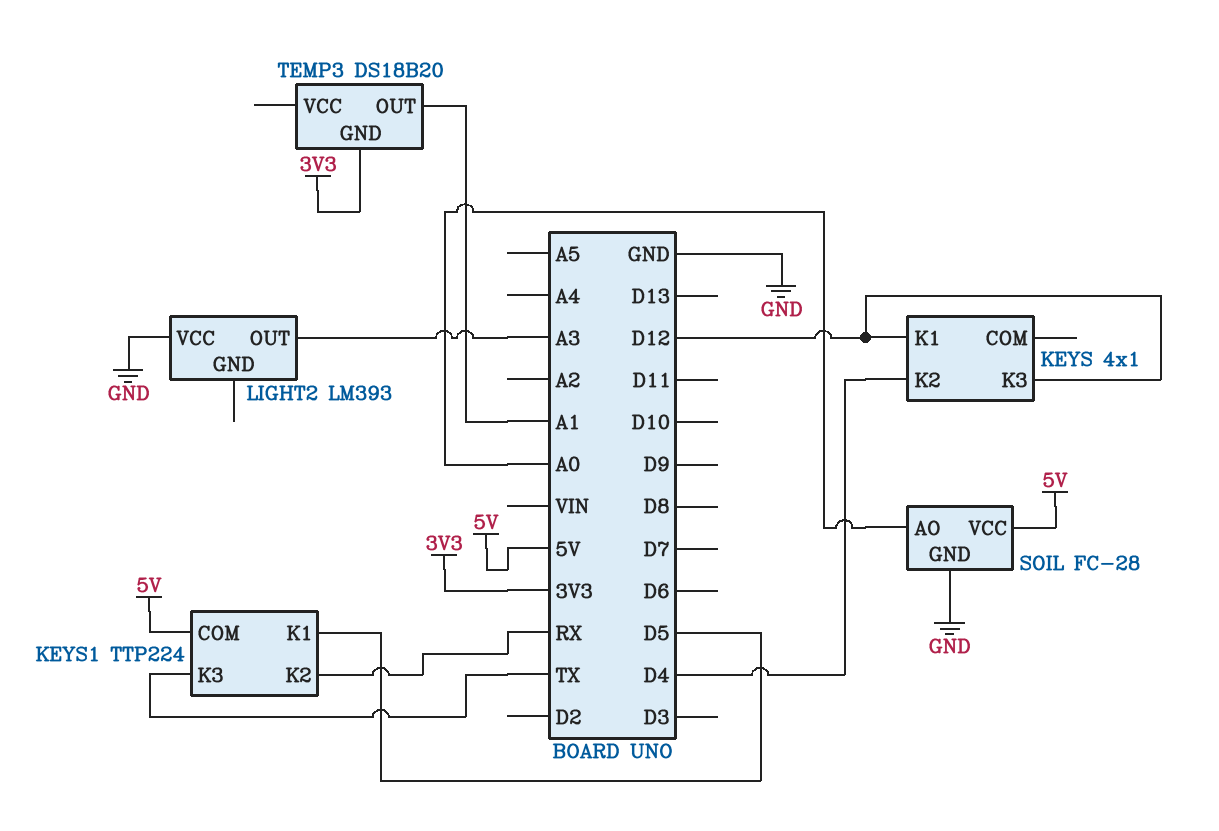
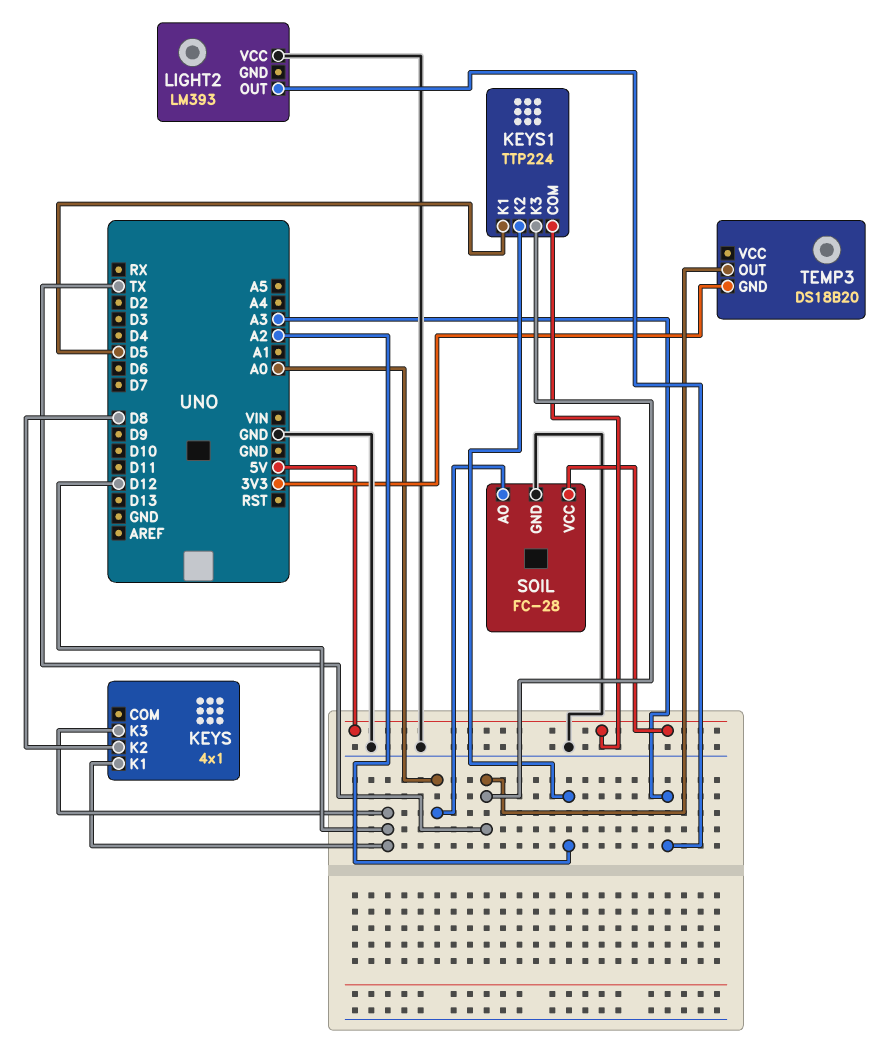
KEYS pin K2: D4 -> D8
KEYS1 pin K2: RX -> A2
TEMP3 pin OUT: A1 -> TX

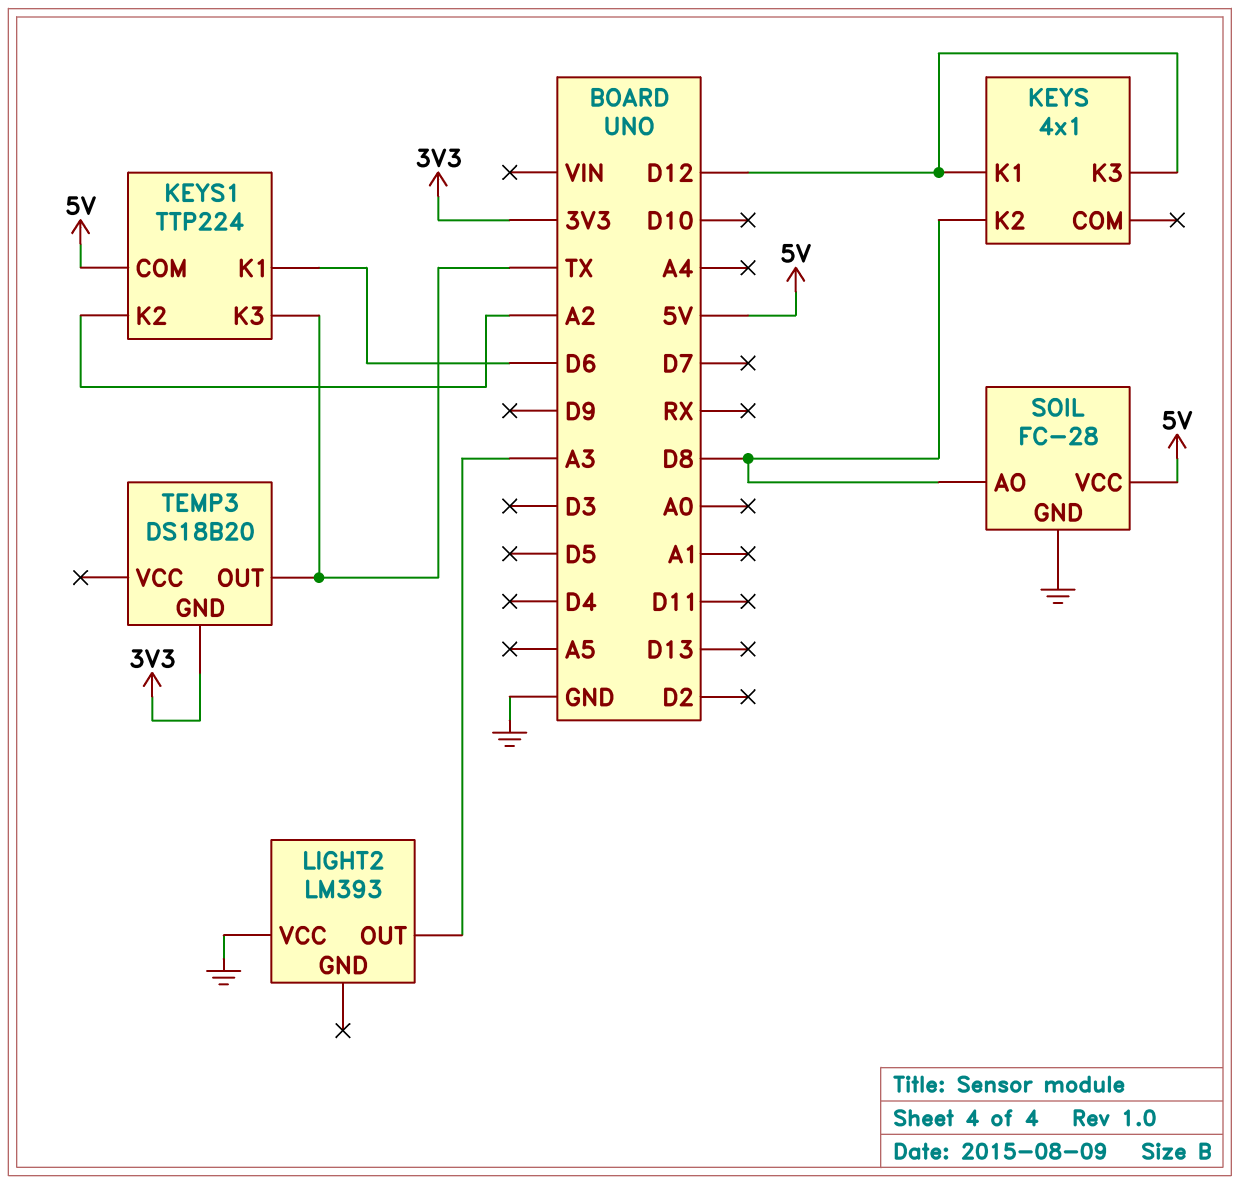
KEYS1 pin K1: D5 -> D6
SOIL pin AO: A0 -> D8

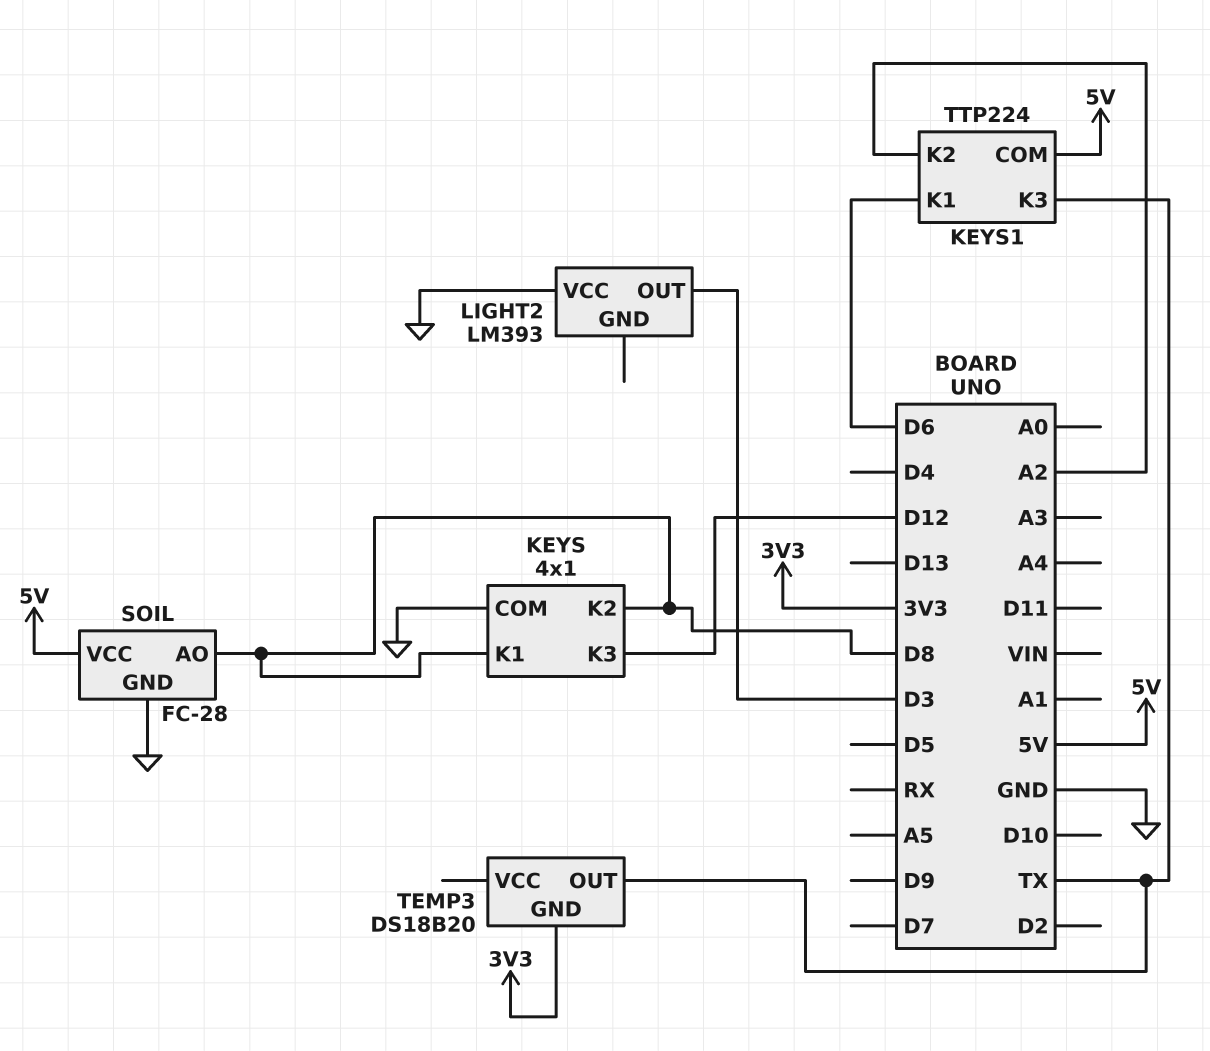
KEYS pin COM: none -> GND
KEYS pin K1: D12 -> D8
LIGHT2 pin OUT: A3 -> D3

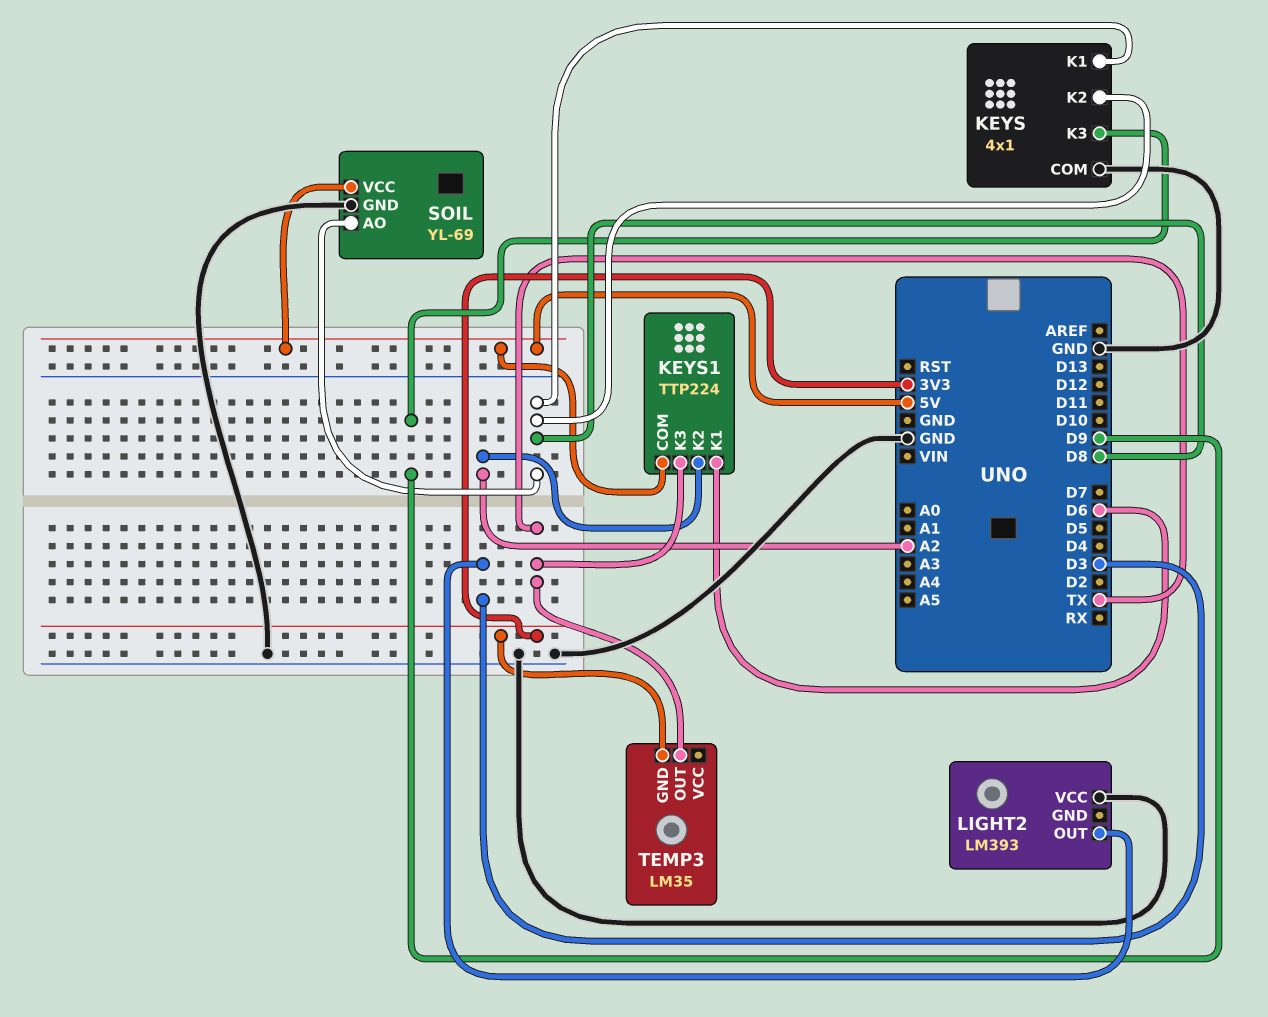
KEYS pin K3: D12 -> D9
SOIL: FC-28 -> YL-69
TEMP3: DS18B20 -> LM35

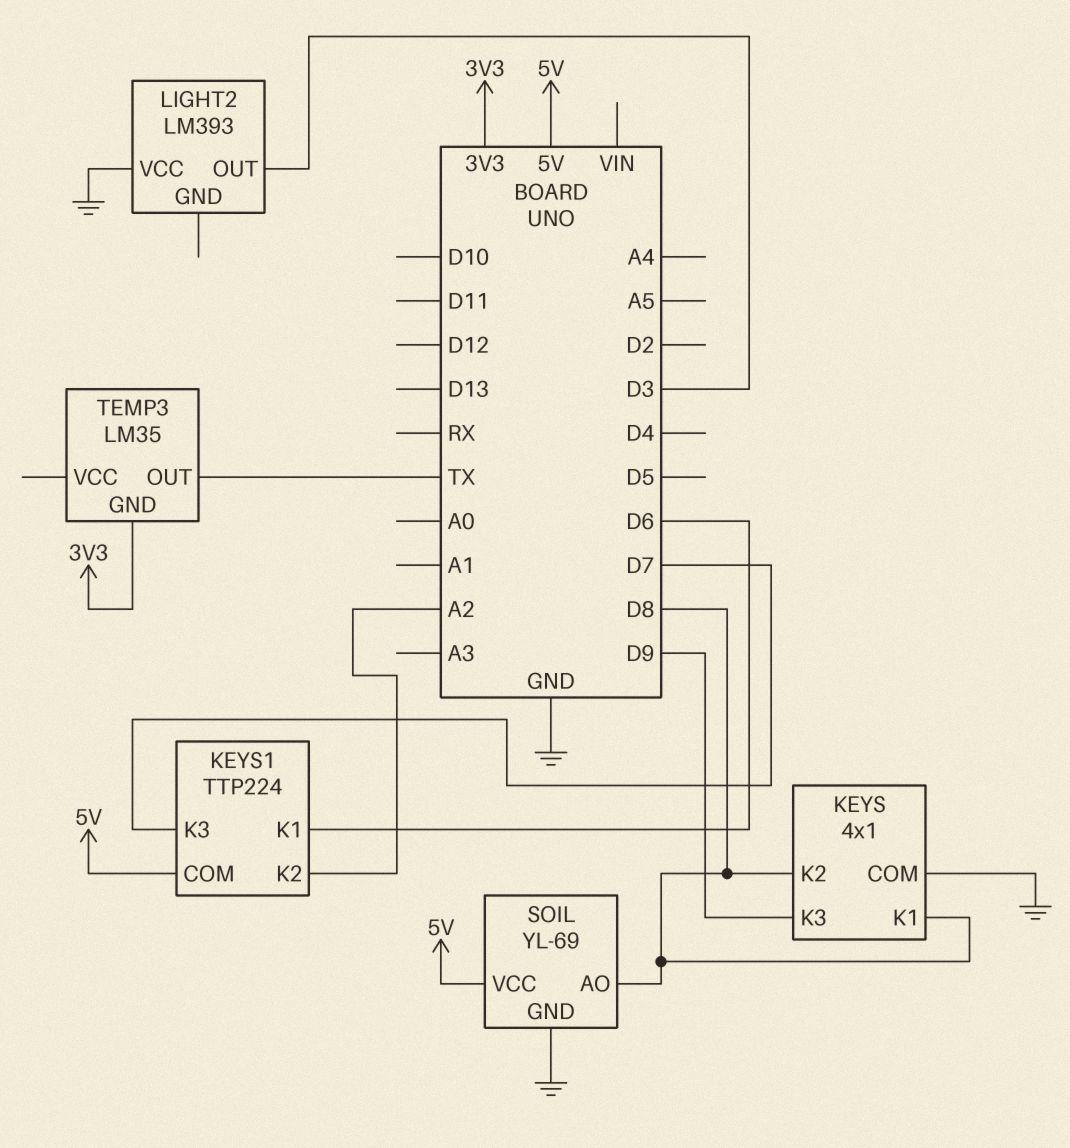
KEYS1 pin K3: TX -> D7

